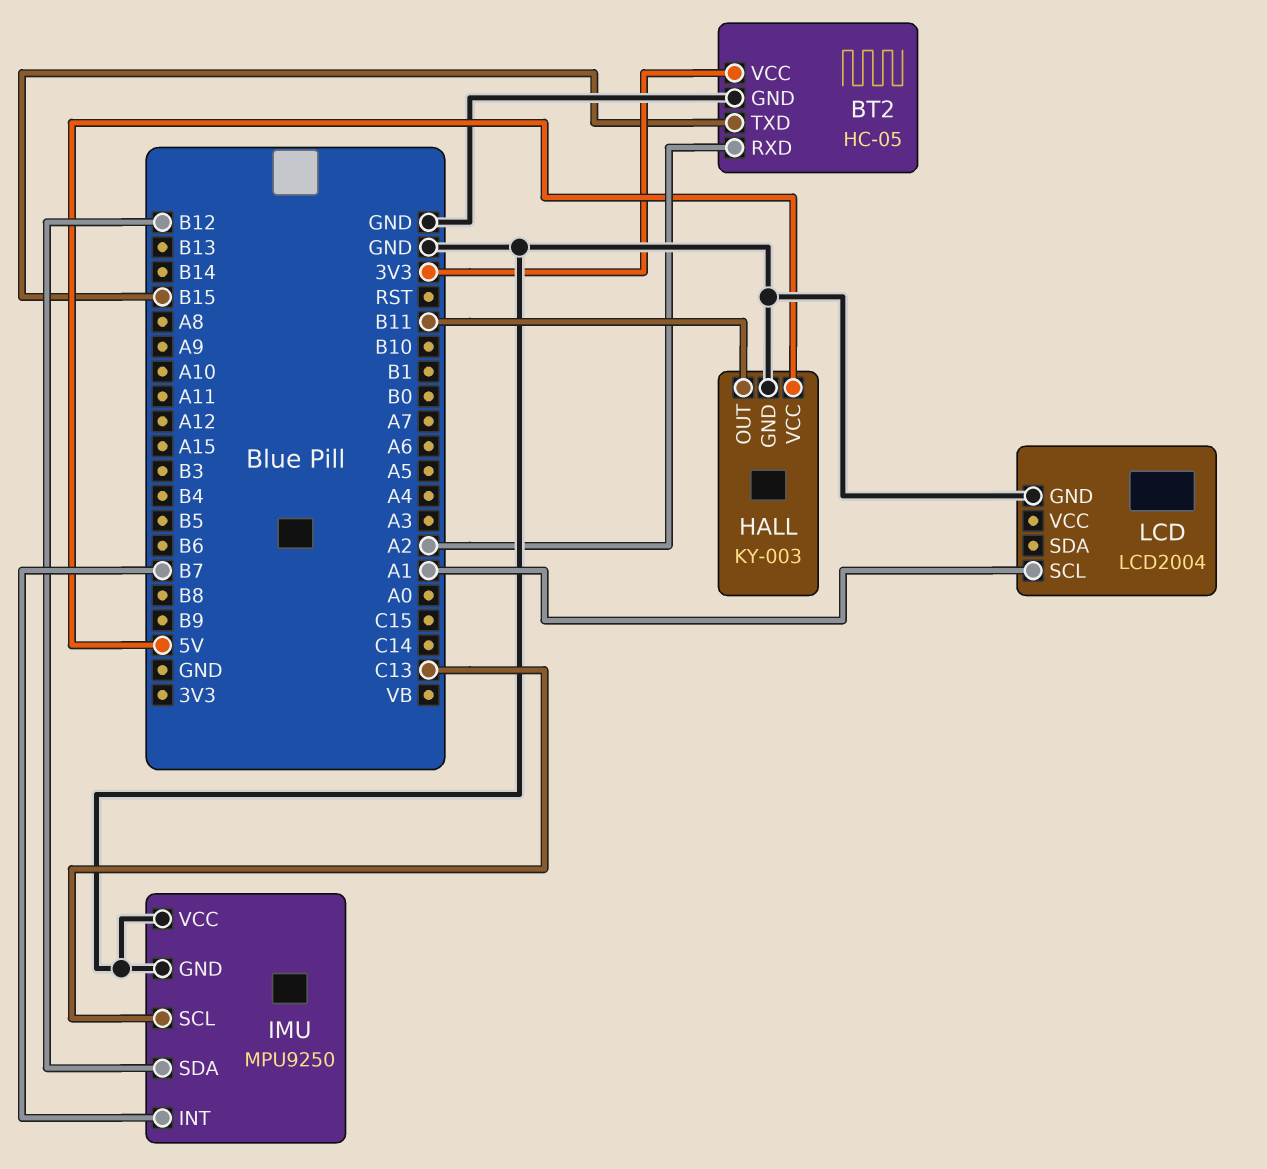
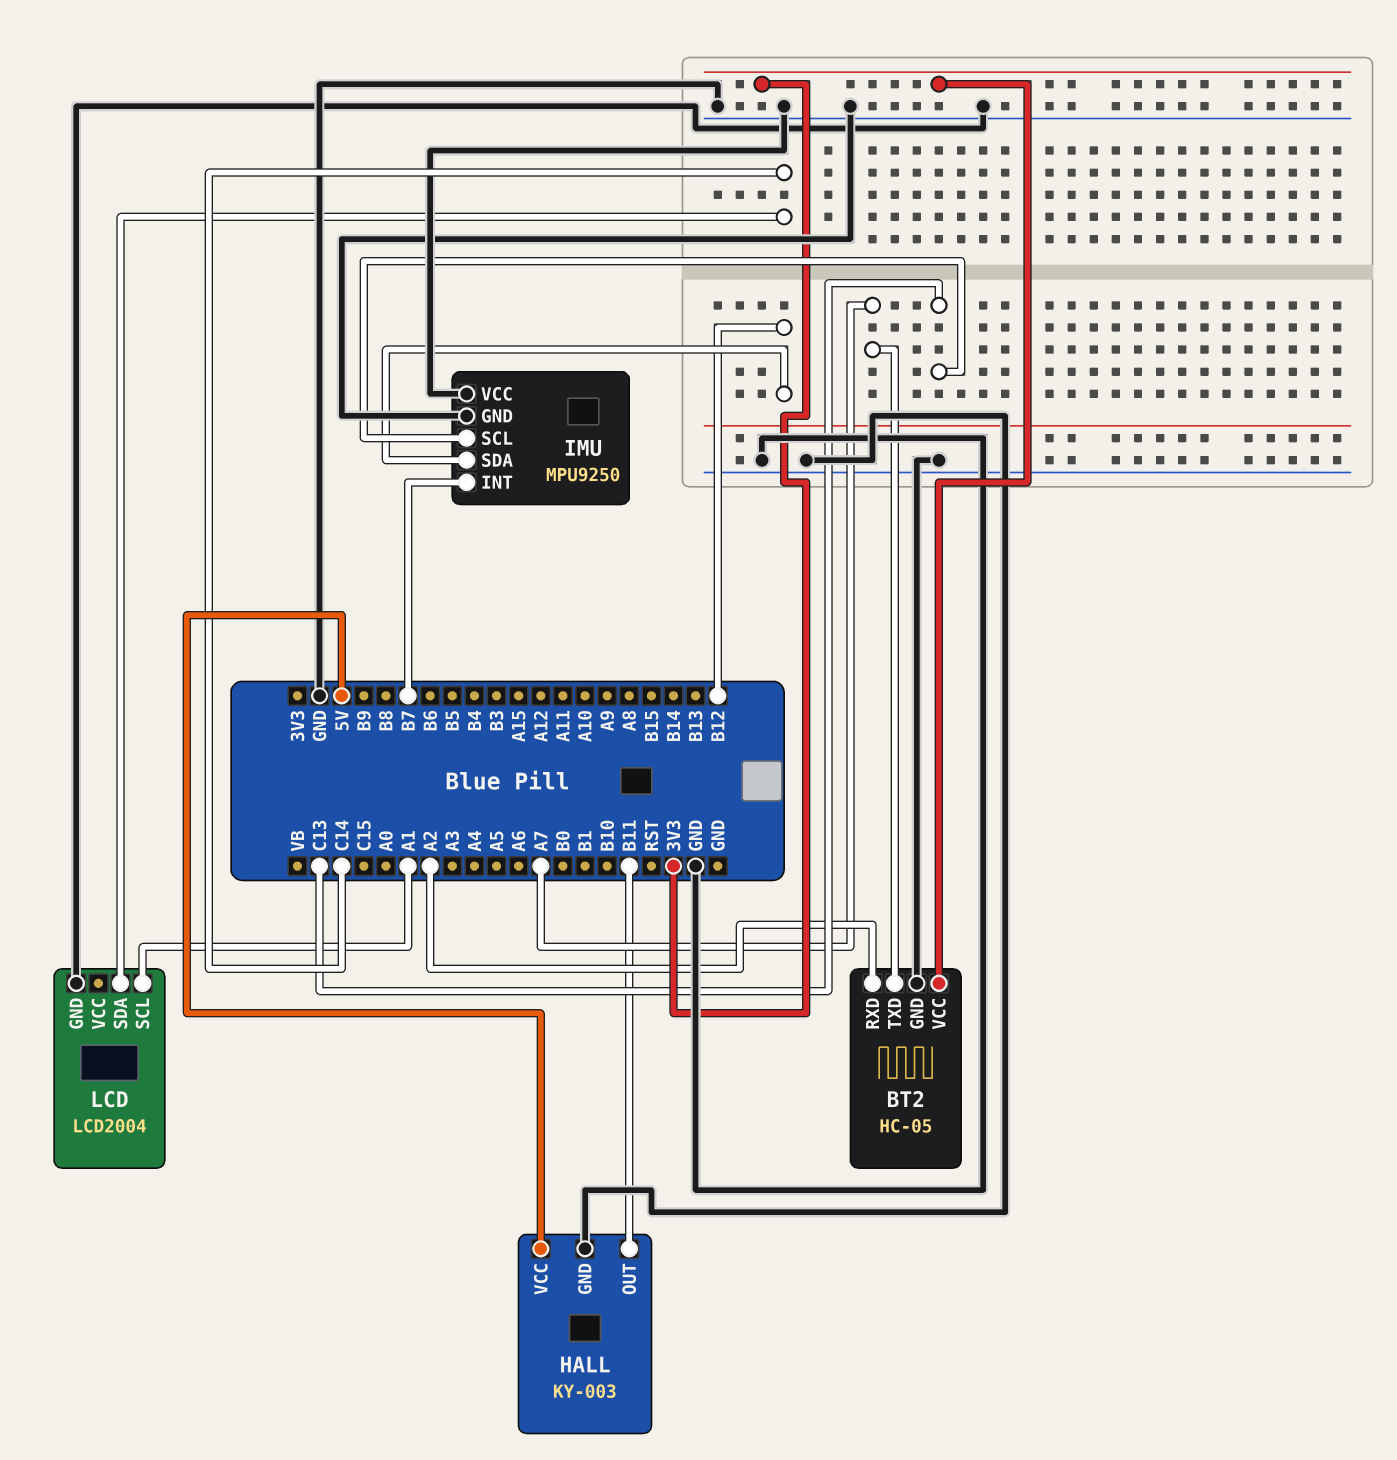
BT2 pin TXD: B15 -> A7
LCD pin SDA: none -> C14

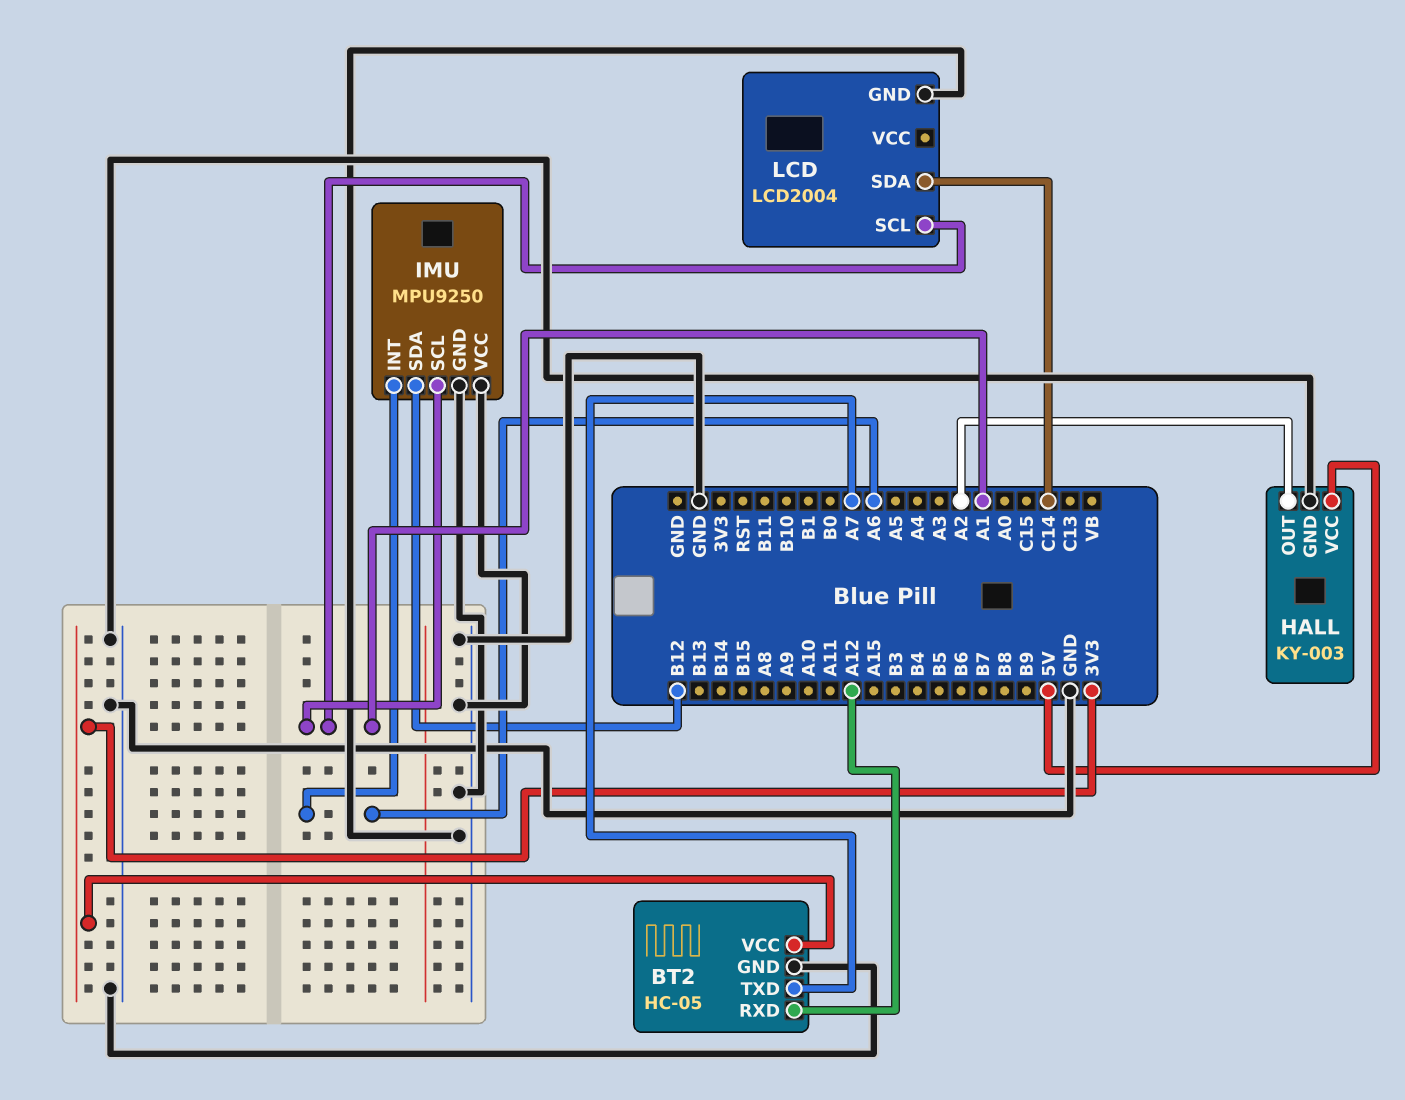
BT2 pin RXD: A2 -> A12
HALL pin OUT: B11 -> A2
IMU pin INT: B7 -> A6
IMU pin SCL: C13 -> A1

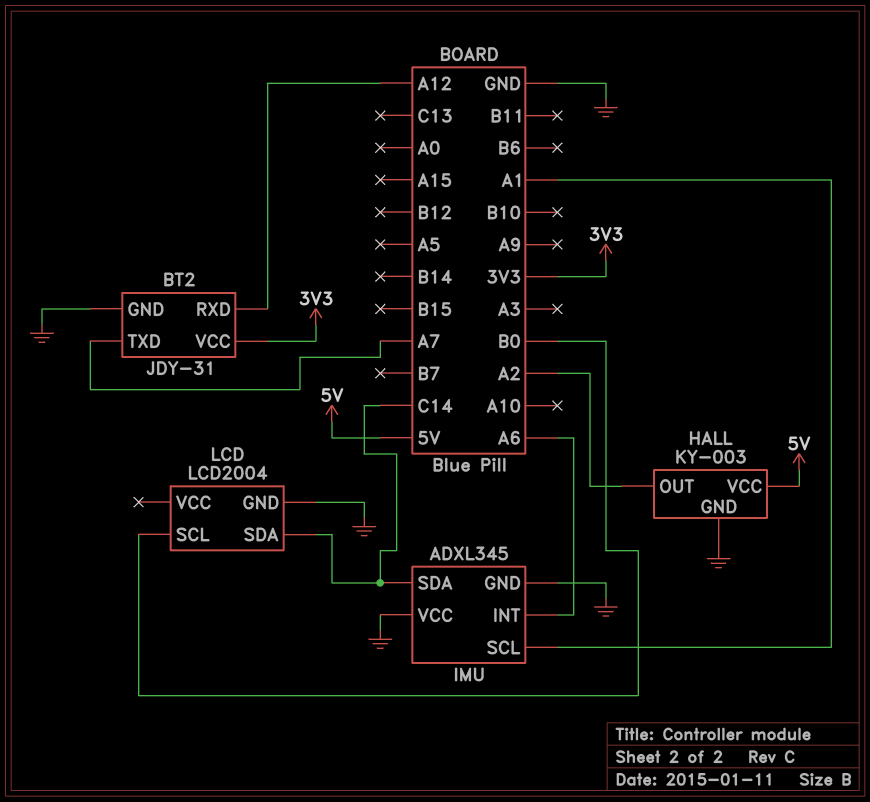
BT2: HC-05 -> JDY-31
IMU: MPU9250 -> ADXL345
IMU pin SDA: B12 -> C14
LCD pin SCL: A1 -> B0

